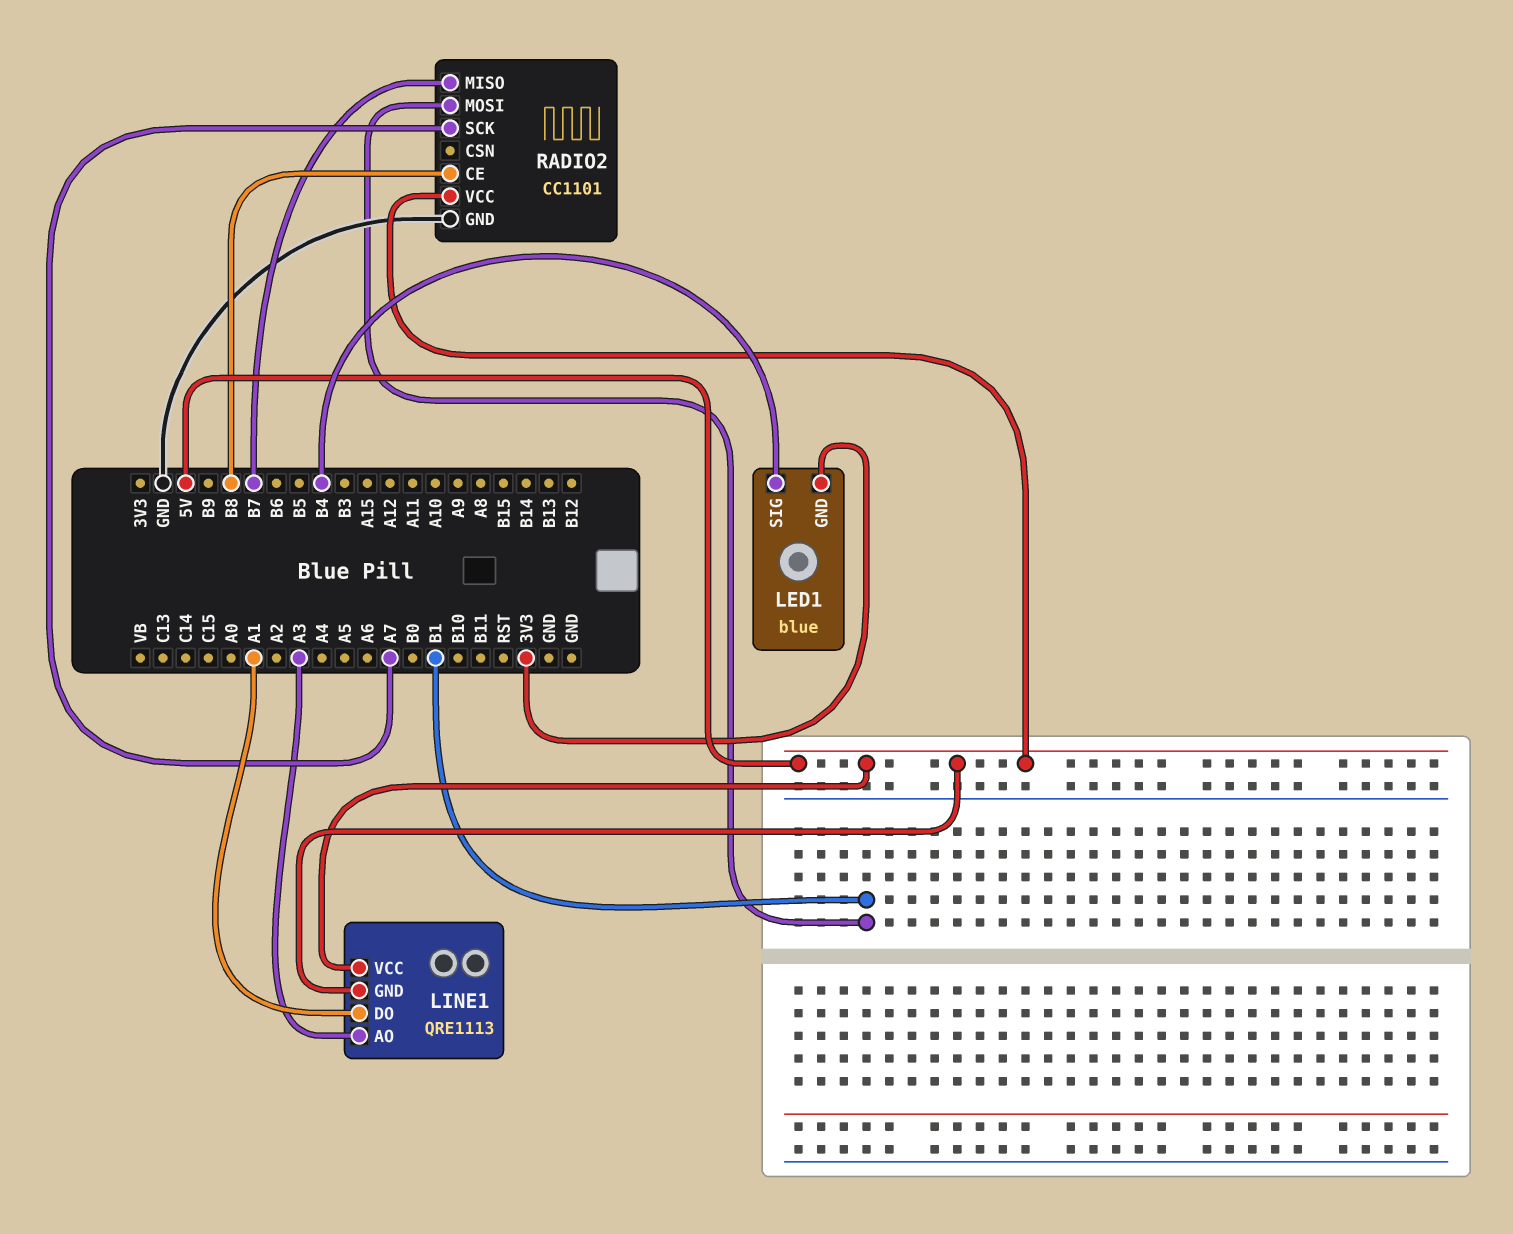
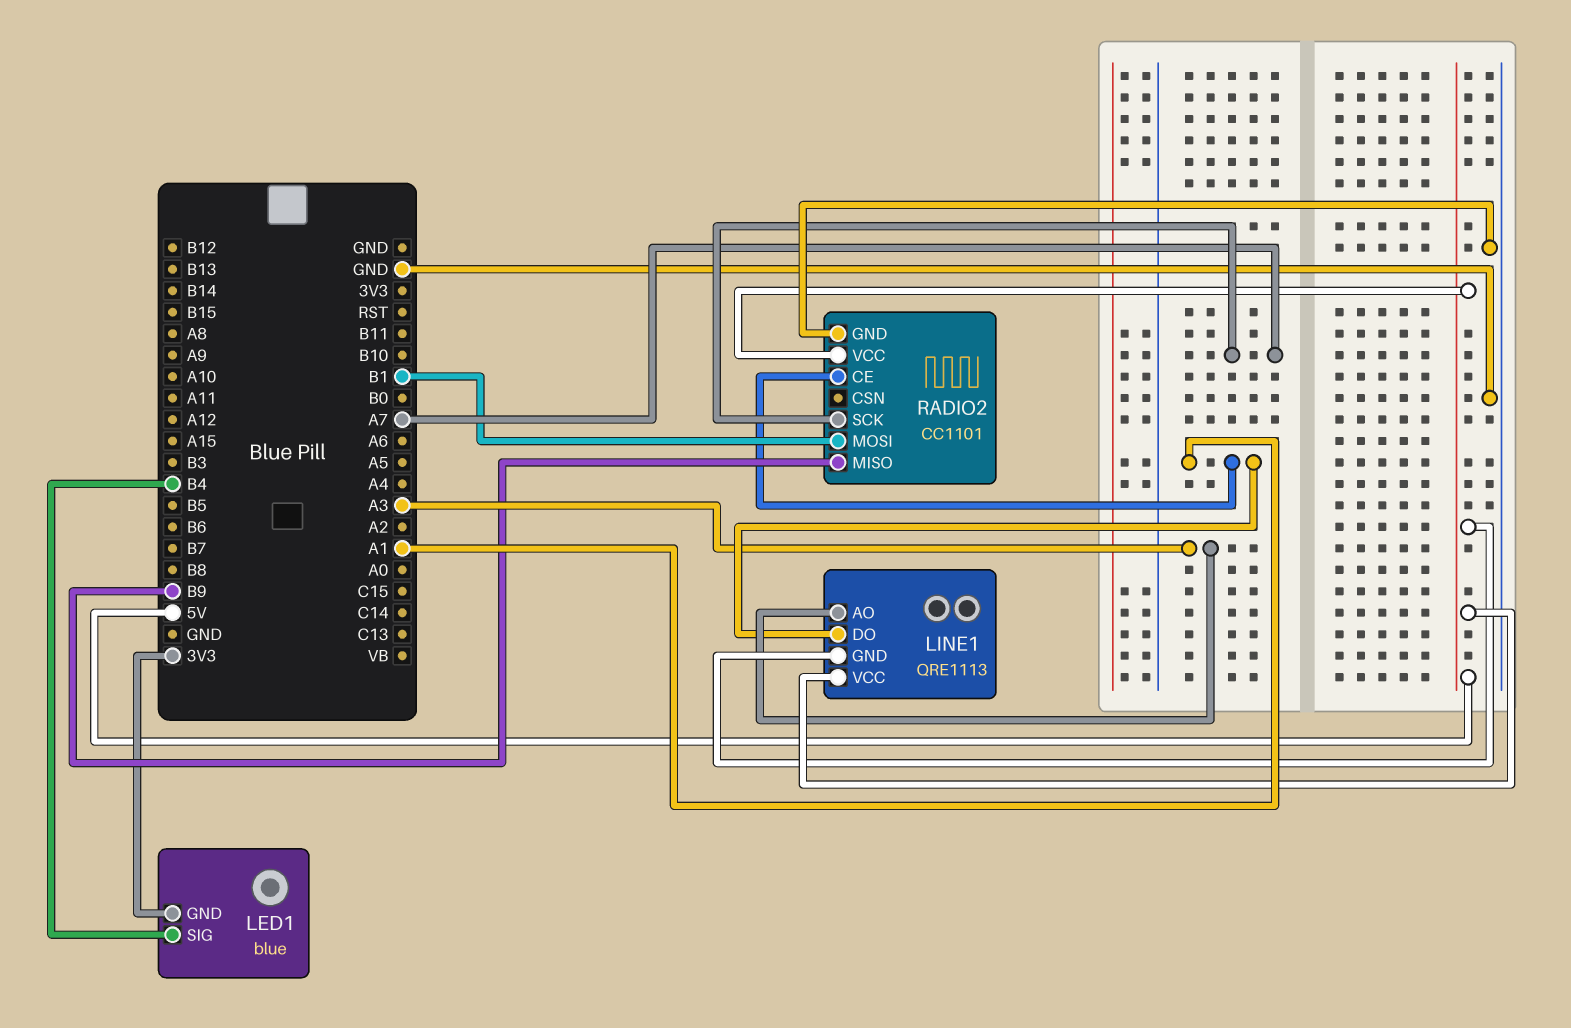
RADIO2 pin CE: B8 -> A1
RADIO2 pin MISO: B7 -> B9

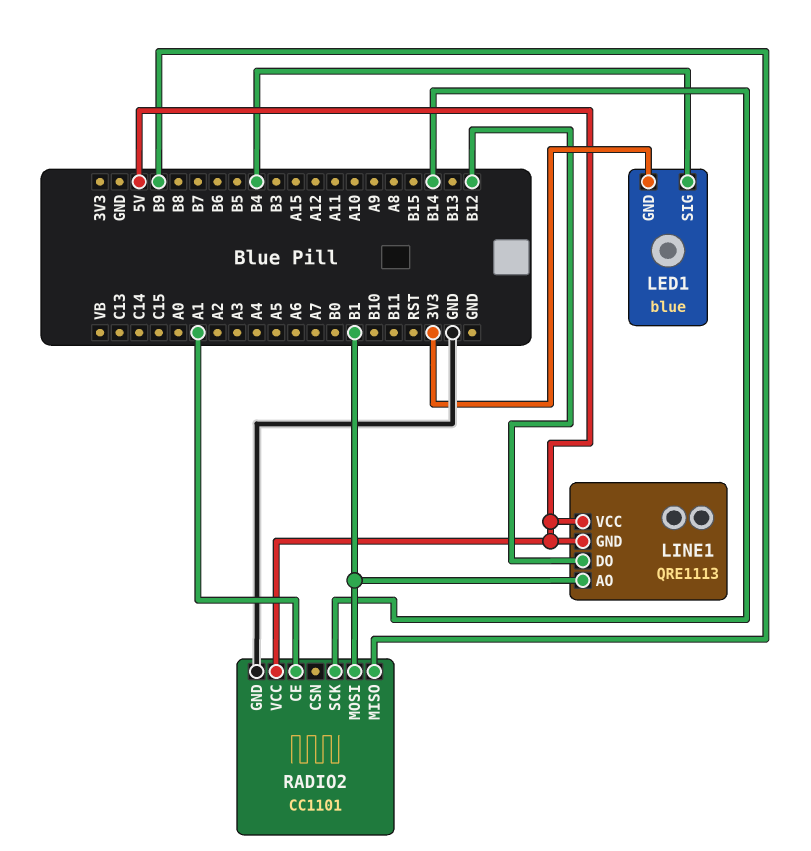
LINE1 pin AO: A3 -> B1
LINE1 pin DO: A1 -> B12
RADIO2 pin SCK: A7 -> B14

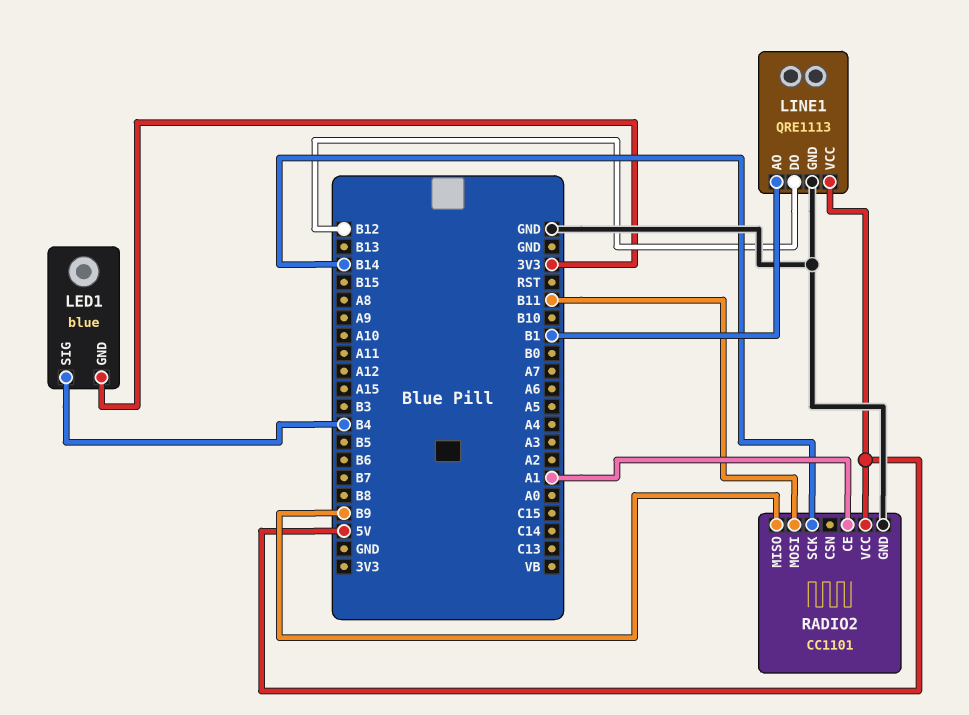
LINE1 pin GND: 5V -> GND
RADIO2 pin MOSI: B1 -> B11

